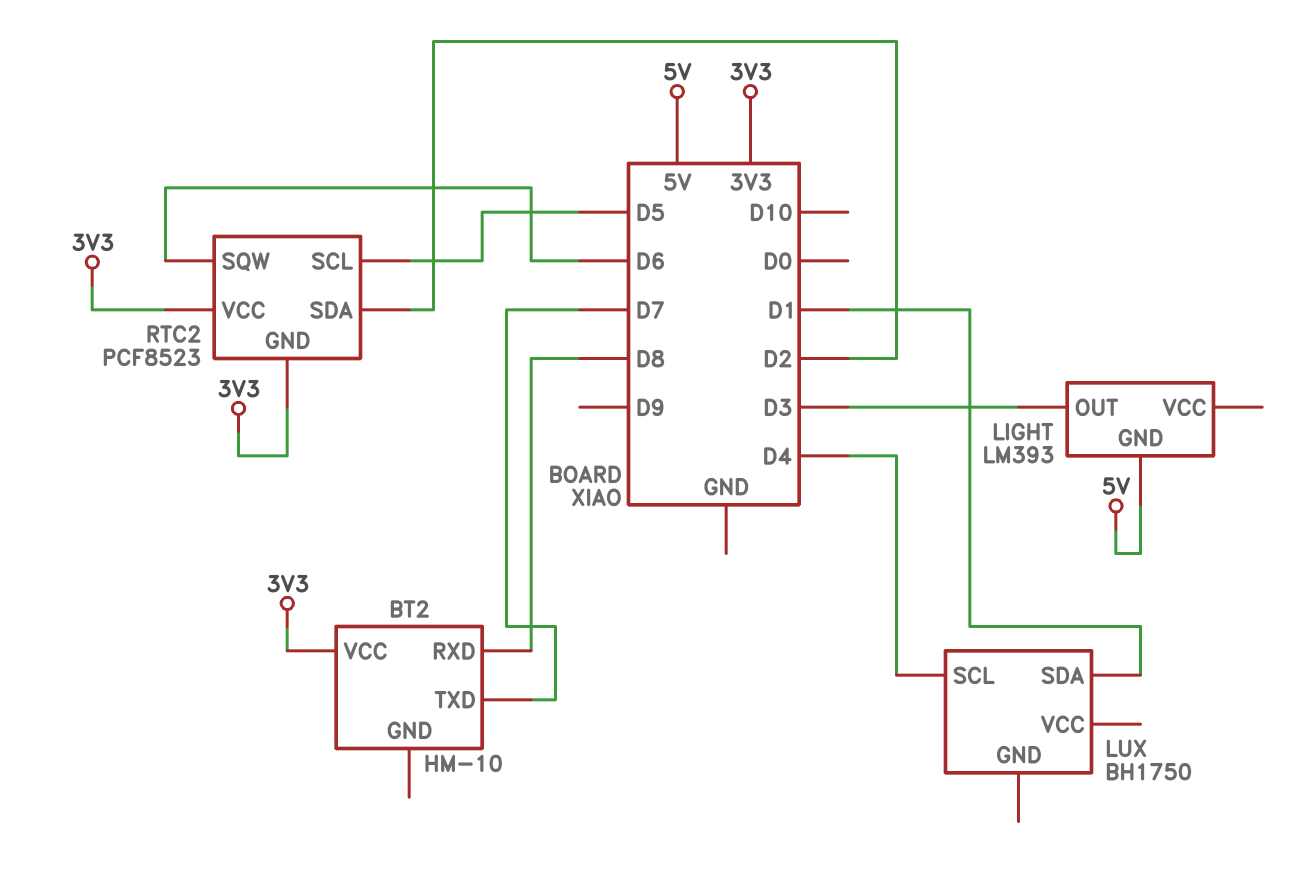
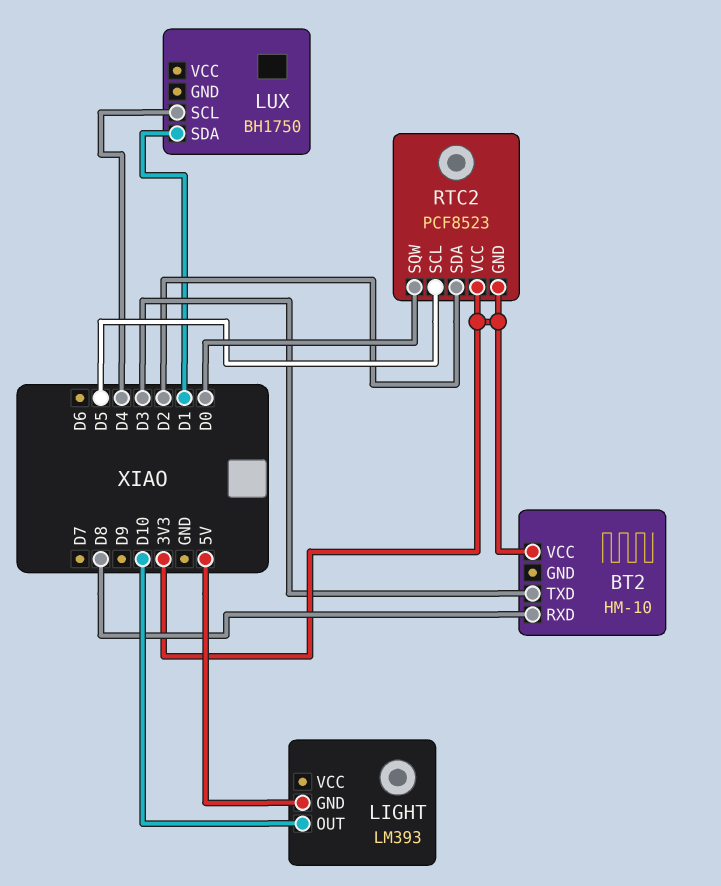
BT2 pin TXD: D7 -> D3
LIGHT pin OUT: D3 -> D10
RTC2 pin SQW: D6 -> D0

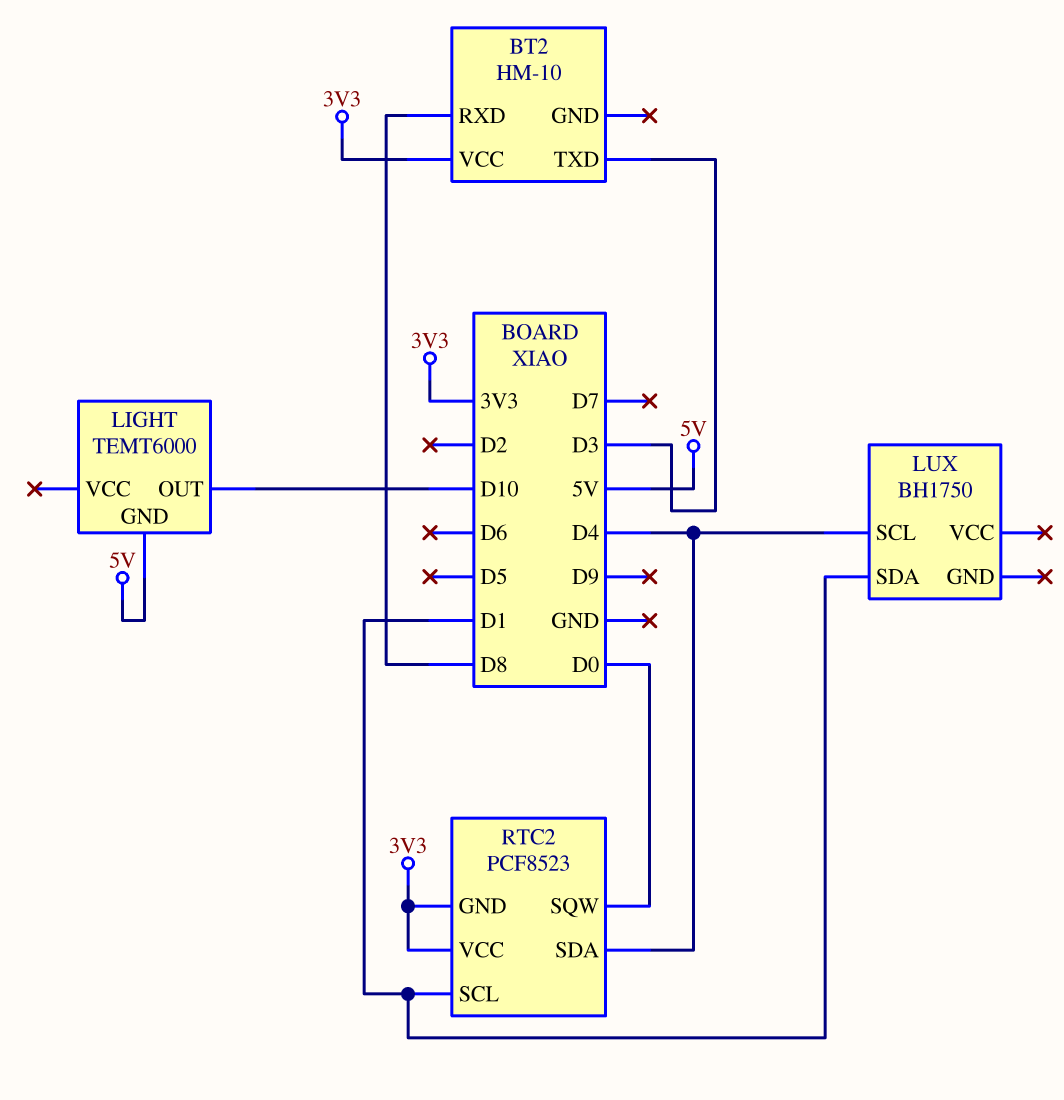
LIGHT: LM393 -> TEMT6000
RTC2 pin SCL: D5 -> D1
RTC2 pin SDA: D2 -> D4

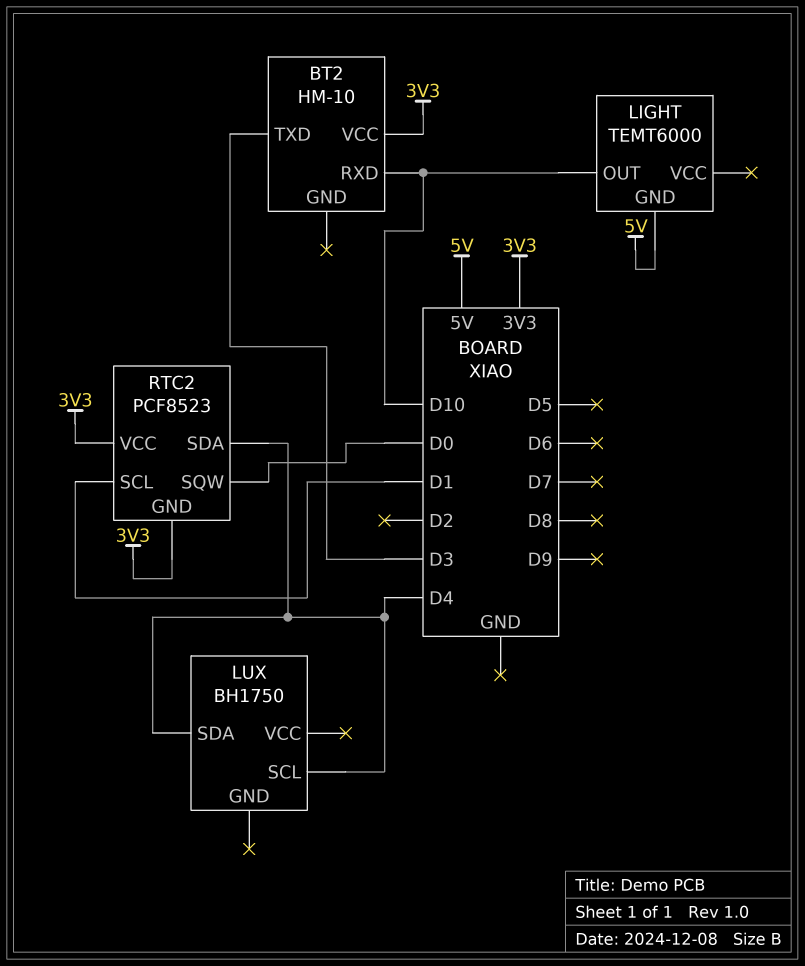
BT2 pin RXD: D8 -> D10
LUX pin SDA: D1 -> D4

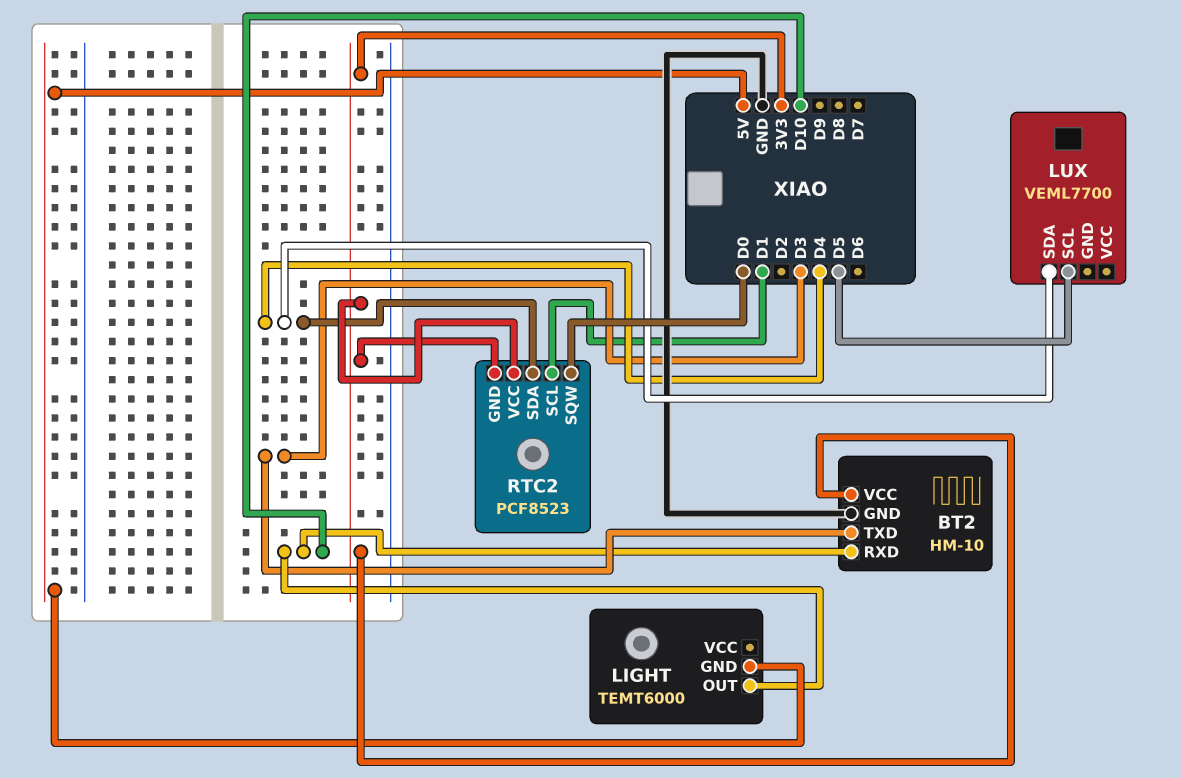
BT2 pin GND: none -> GND
LUX: BH1750 -> VEML7700
LUX pin SCL: D4 -> D5

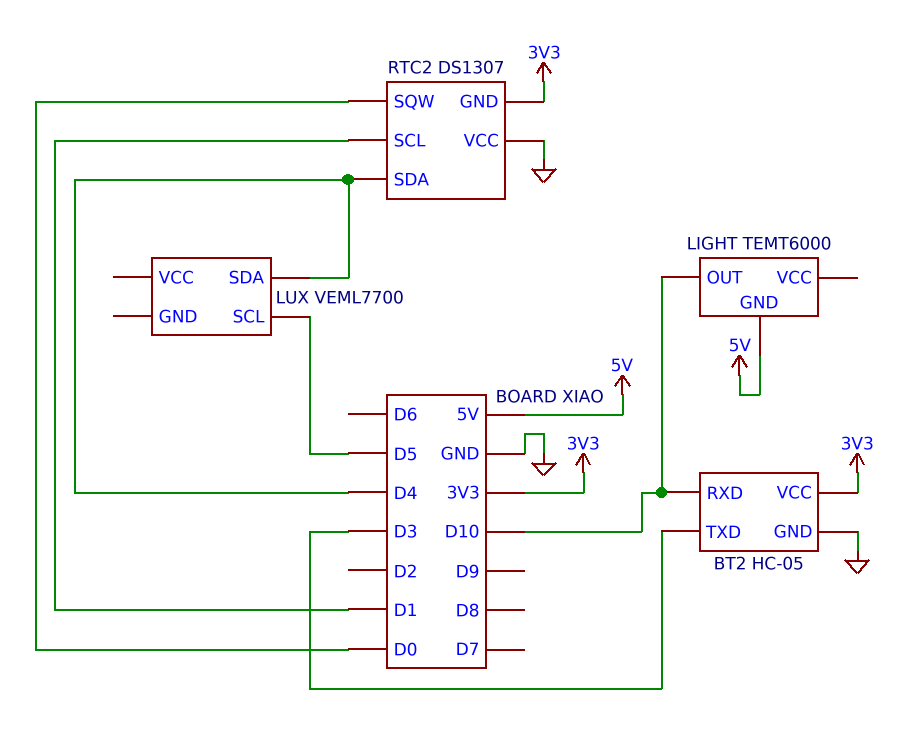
BT2: HM-10 -> HC-05
RTC2: PCF8523 -> DS1307
RTC2 pin VCC: 3V3 -> GND

